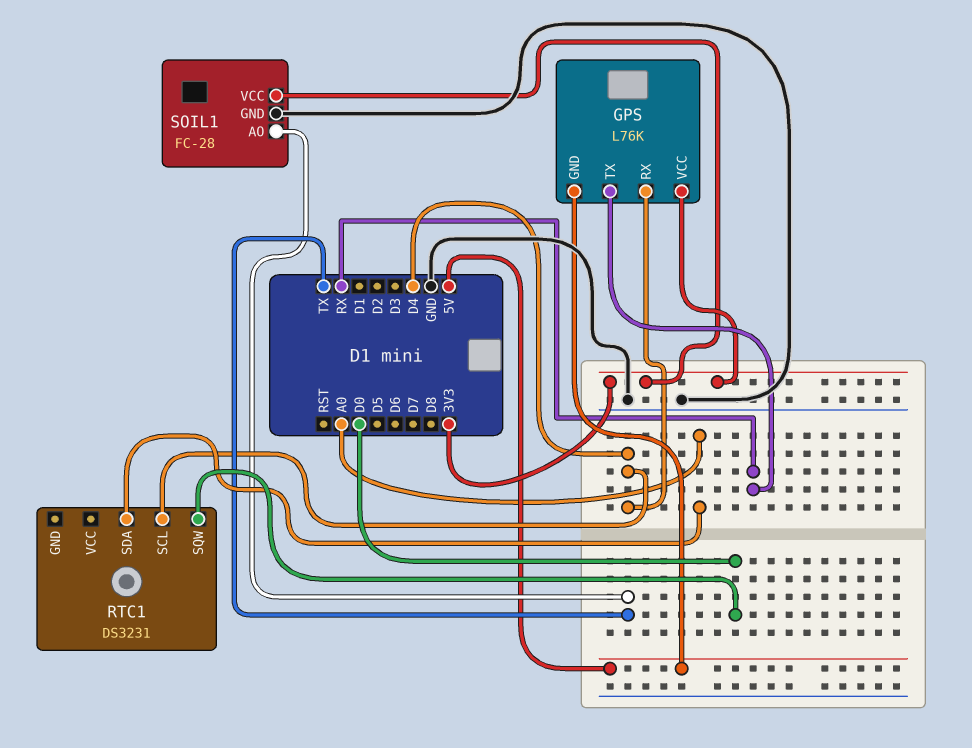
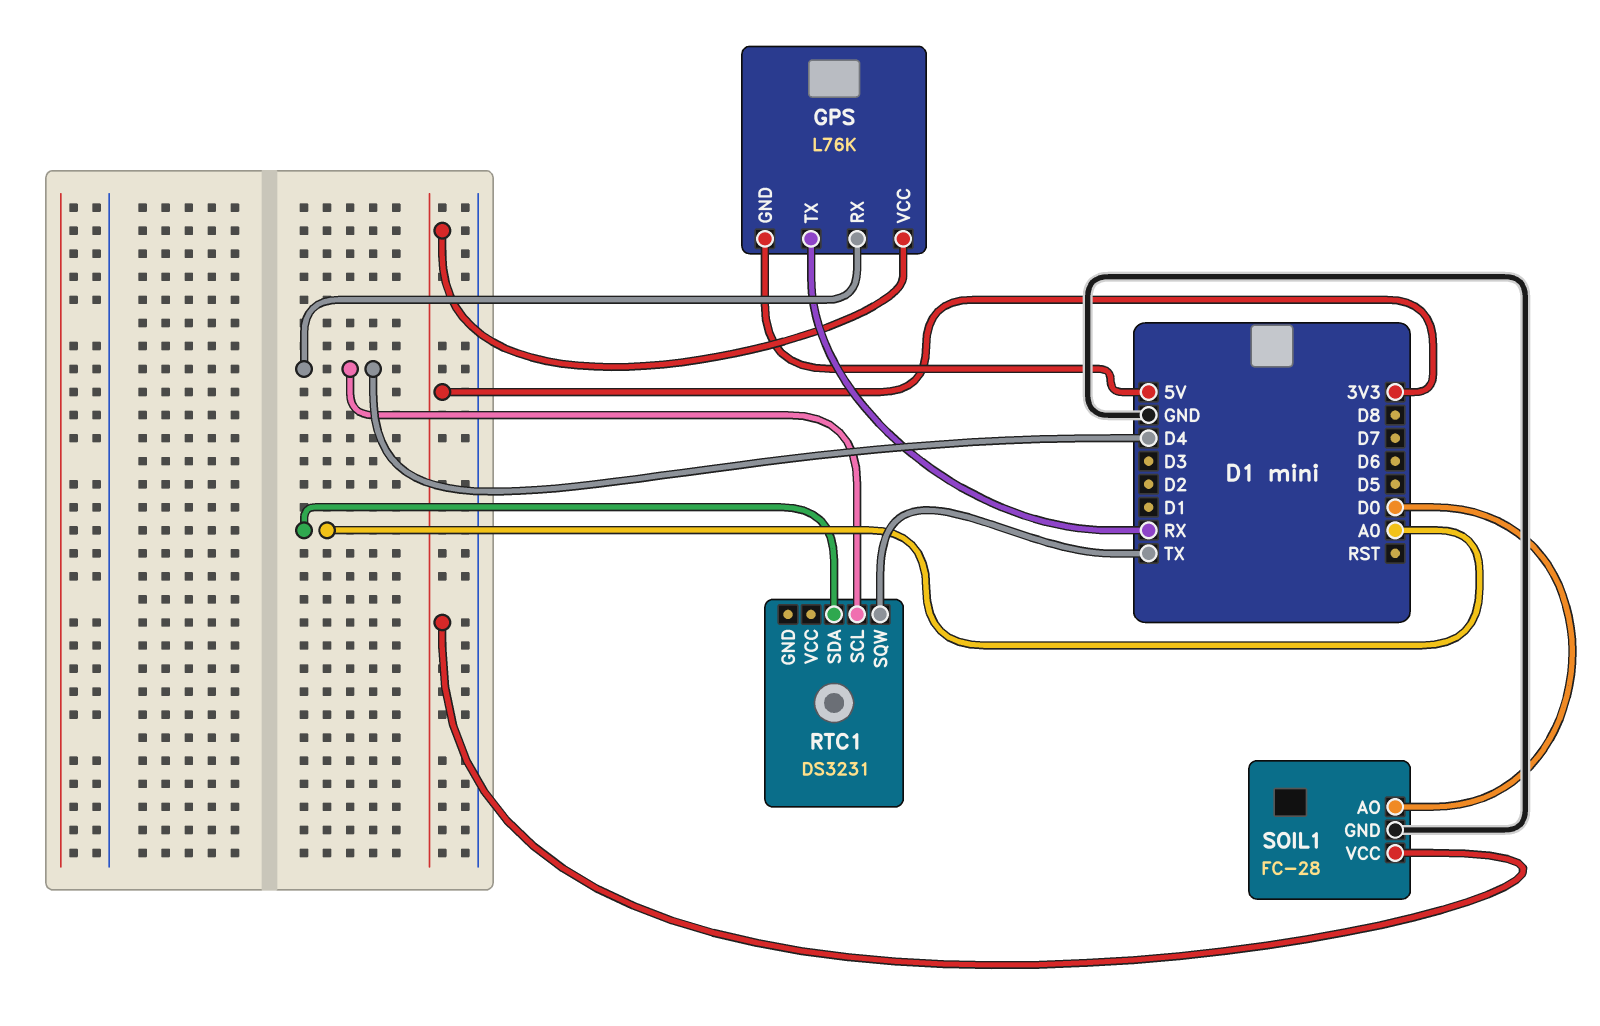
RTC1 pin SQW: D0 -> TX
SOIL1 pin AO: TX -> D0

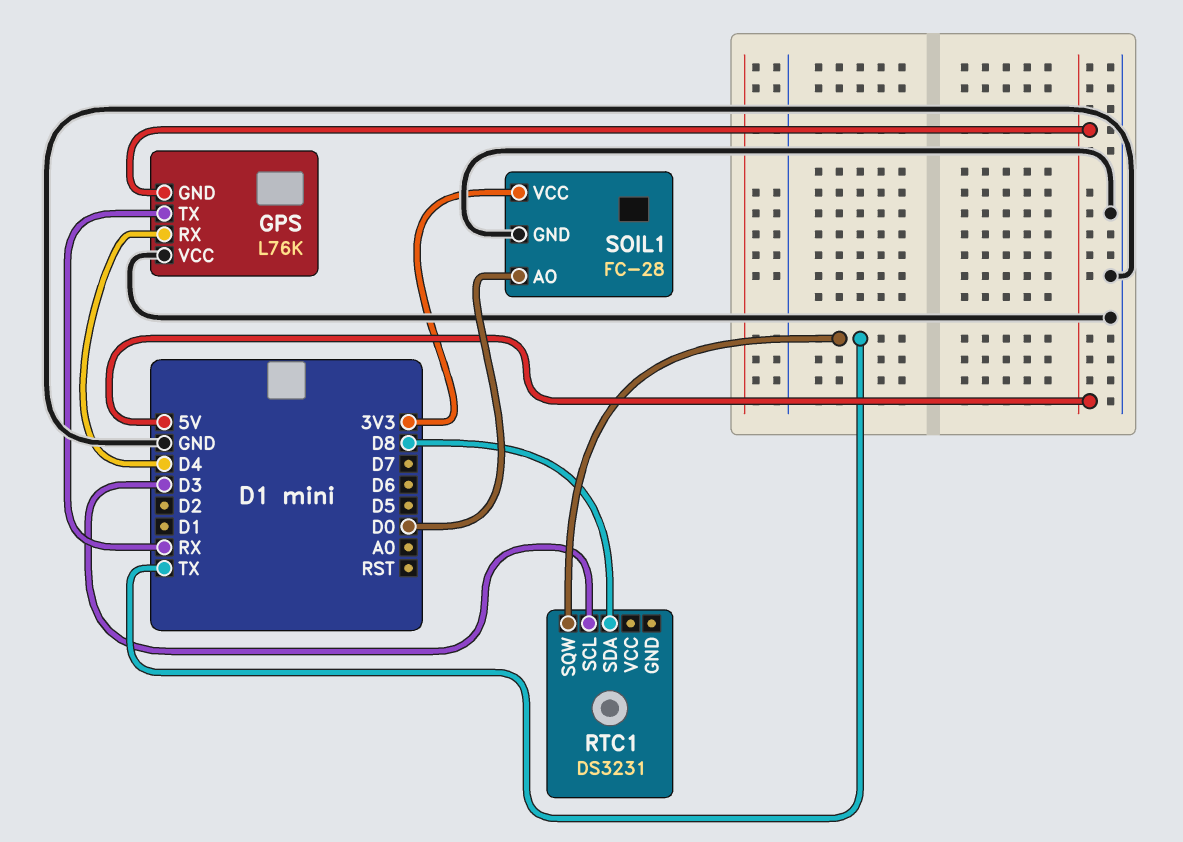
GPS pin VCC: 3V3 -> GND
RTC1 pin SCL: D4 -> D3
RTC1 pin SDA: A0 -> D8

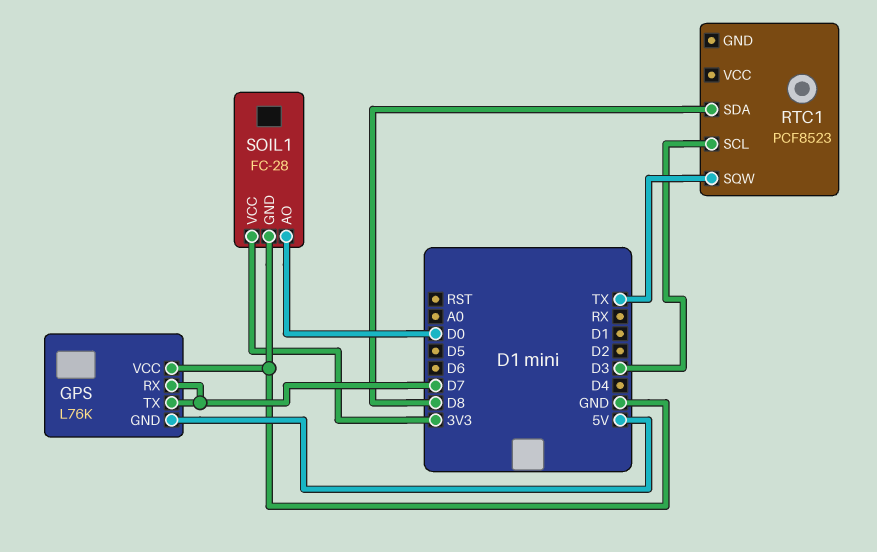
GPS pin RX: D4 -> D7
GPS pin TX: RX -> D7
RTC1: DS3231 -> PCF8523

